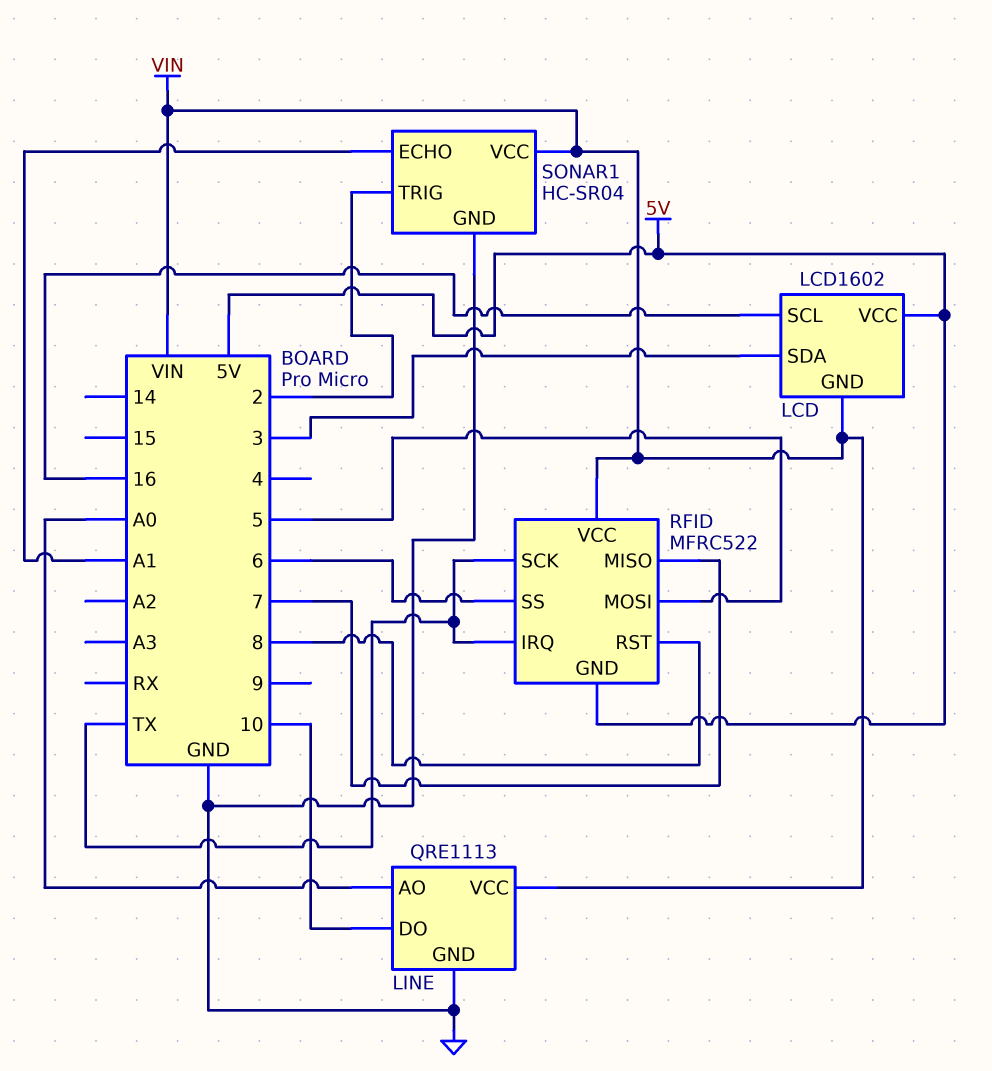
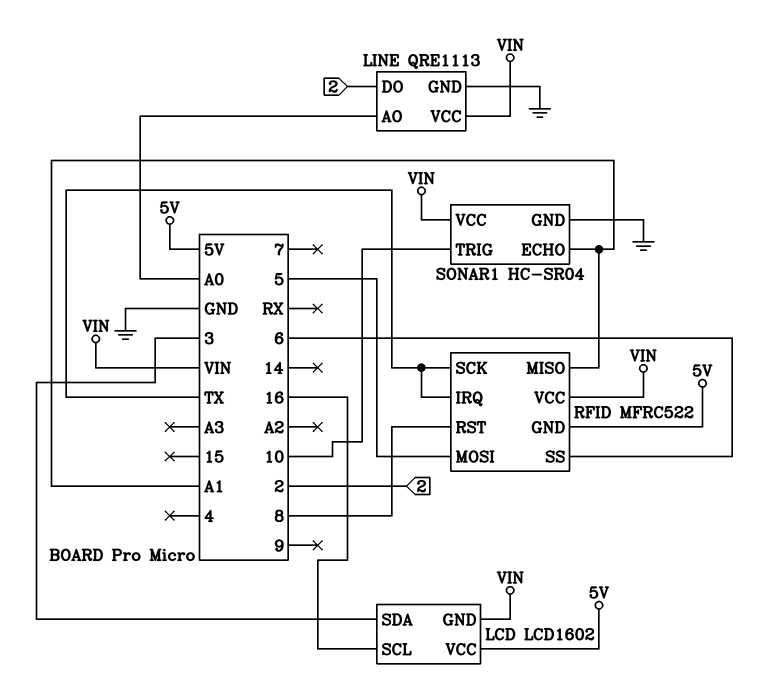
LINE pin DO: 10 -> 2
RFID pin MISO: 7 -> A1
SONAR1 pin TRIG: 2 -> 10

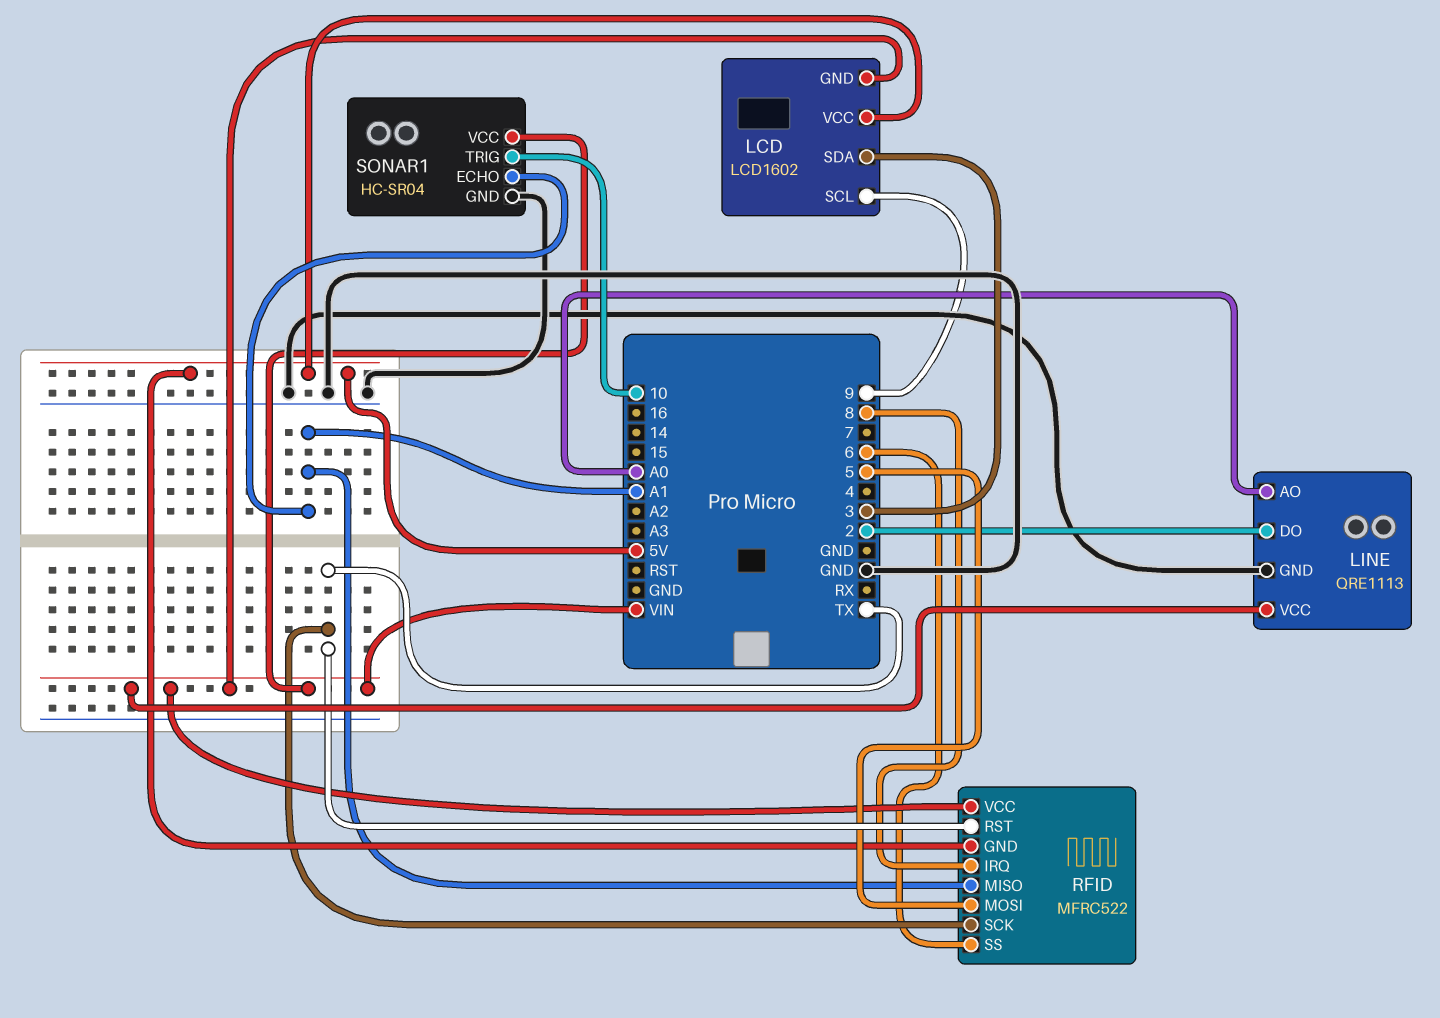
LCD pin SCL: 16 -> 9
RFID pin IRQ: TX -> 8
RFID pin RST: 8 -> TX

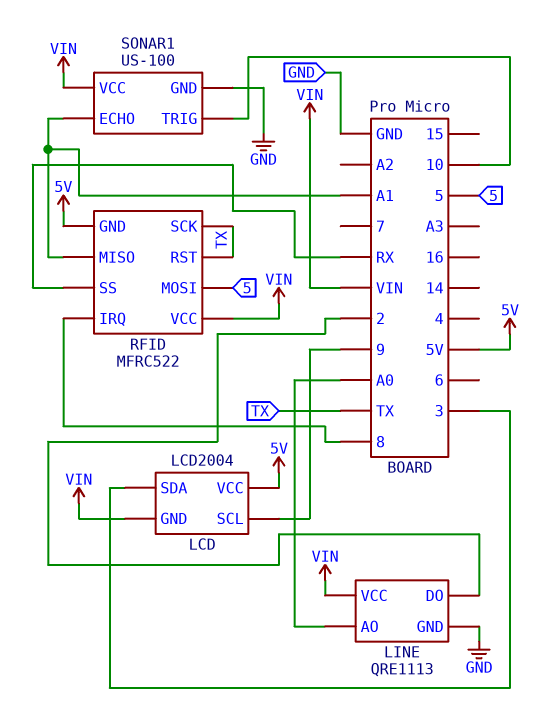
LCD: LCD1602 -> LCD2004
RFID pin SS: 6 -> RX
SONAR1: HC-SR04 -> US-100

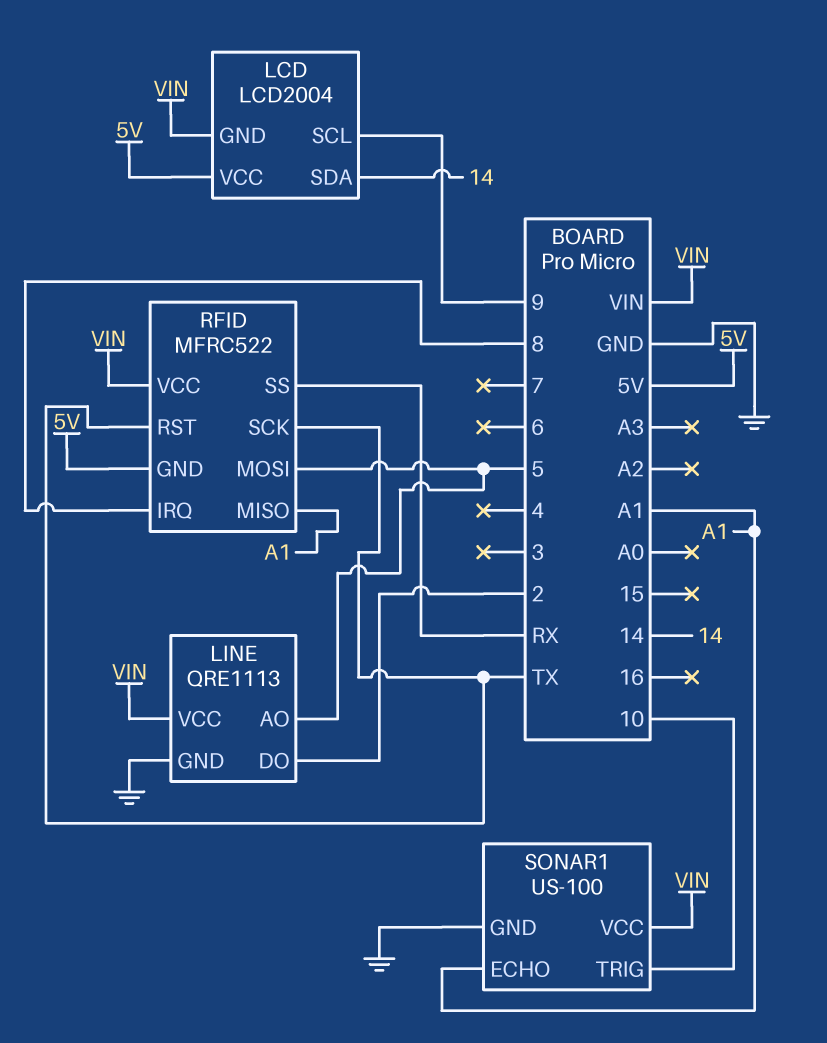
LCD pin SDA: 3 -> 14
LINE pin AO: A0 -> 5

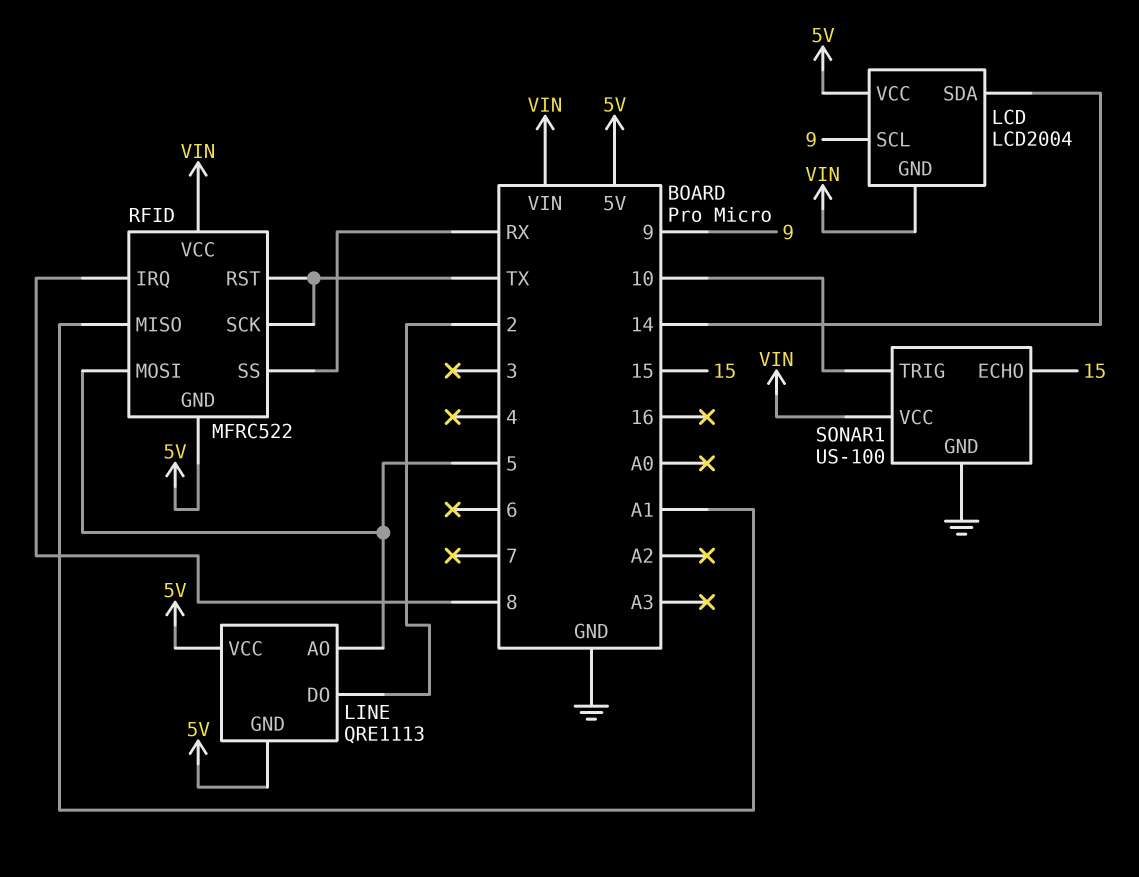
LINE pin GND: GND -> 5V
LINE pin VCC: VIN -> 5V
SONAR1 pin ECHO: A1 -> 15

